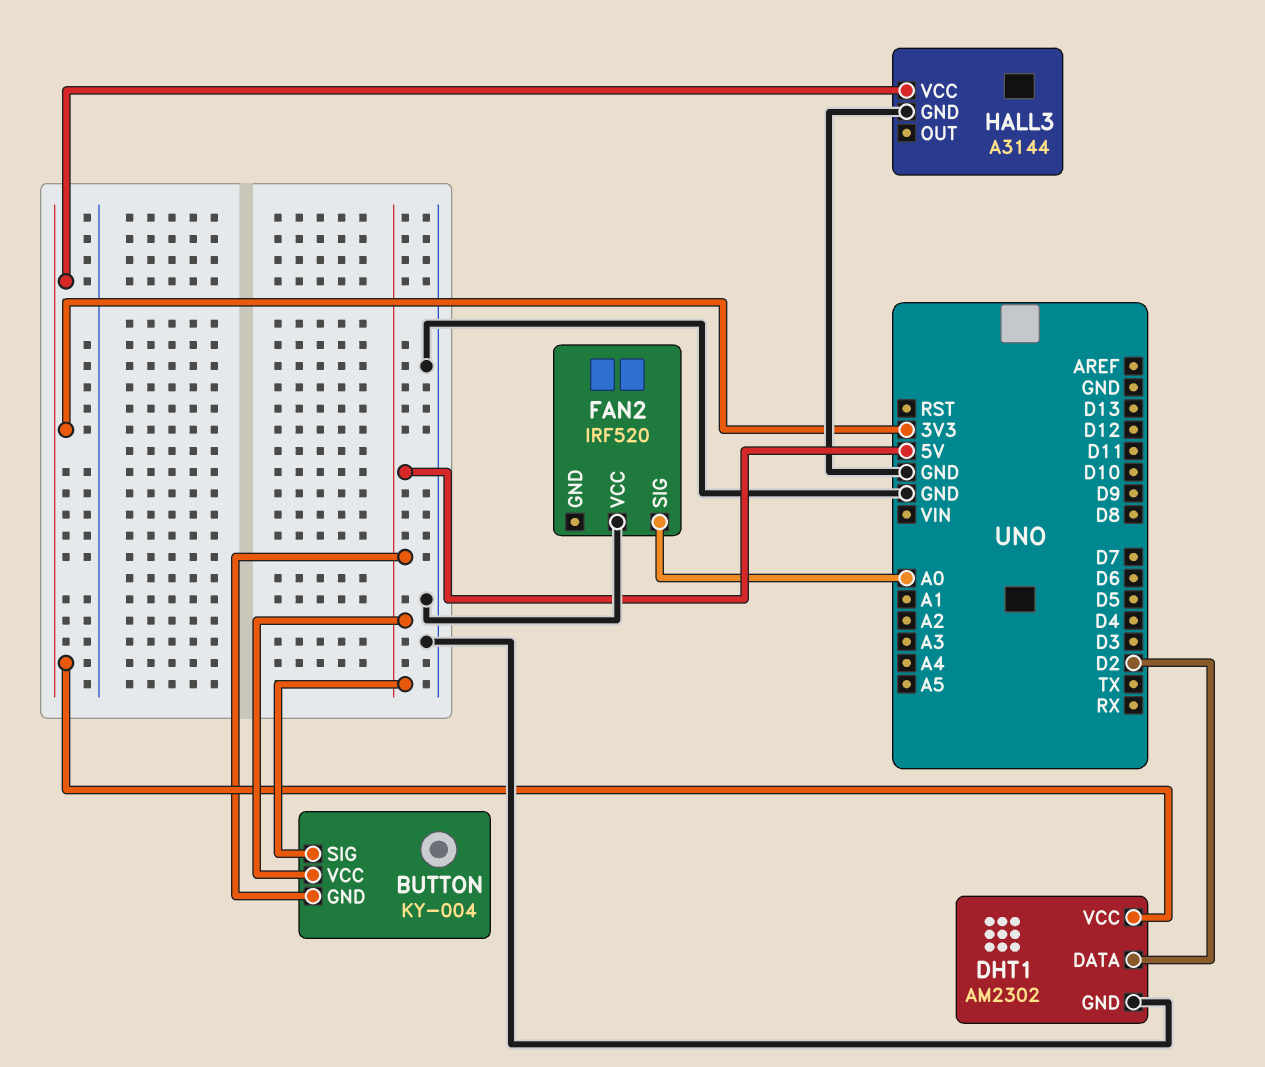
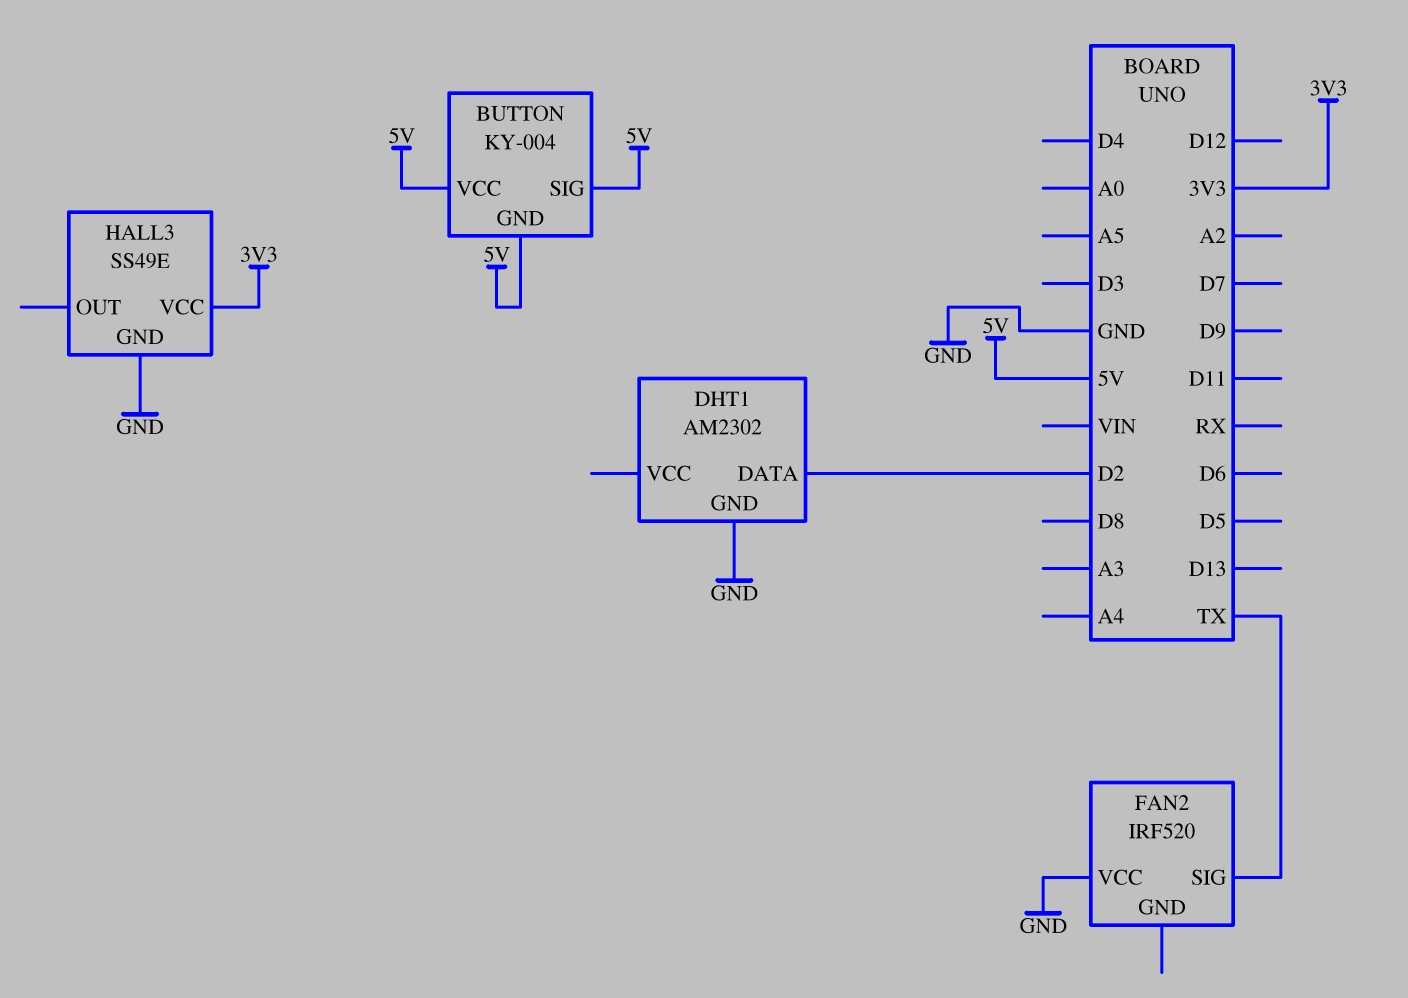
DHT1 pin VCC: 3V3 -> none
FAN2 pin SIG: A0 -> TX
HALL3: A3144 -> SS49E

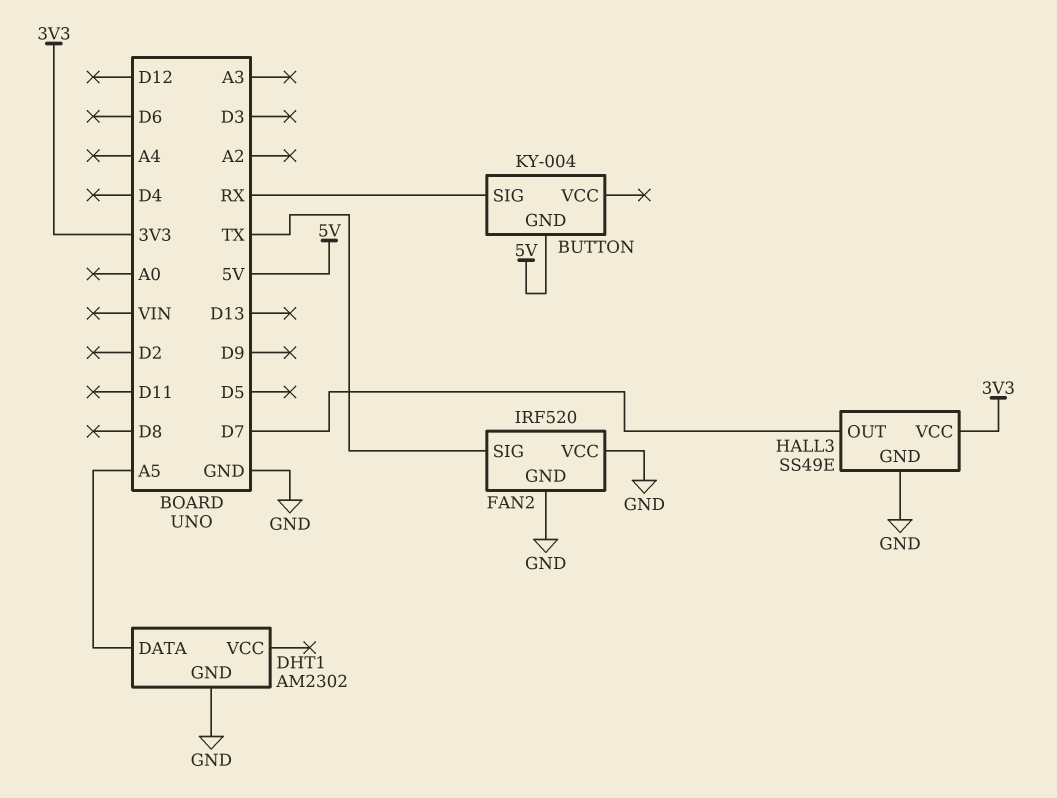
BUTTON pin SIG: 5V -> RX
BUTTON pin VCC: 5V -> none
DHT1 pin DATA: D2 -> A5
FAN2 pin GND: none -> GND
HALL3 pin OUT: none -> D7

